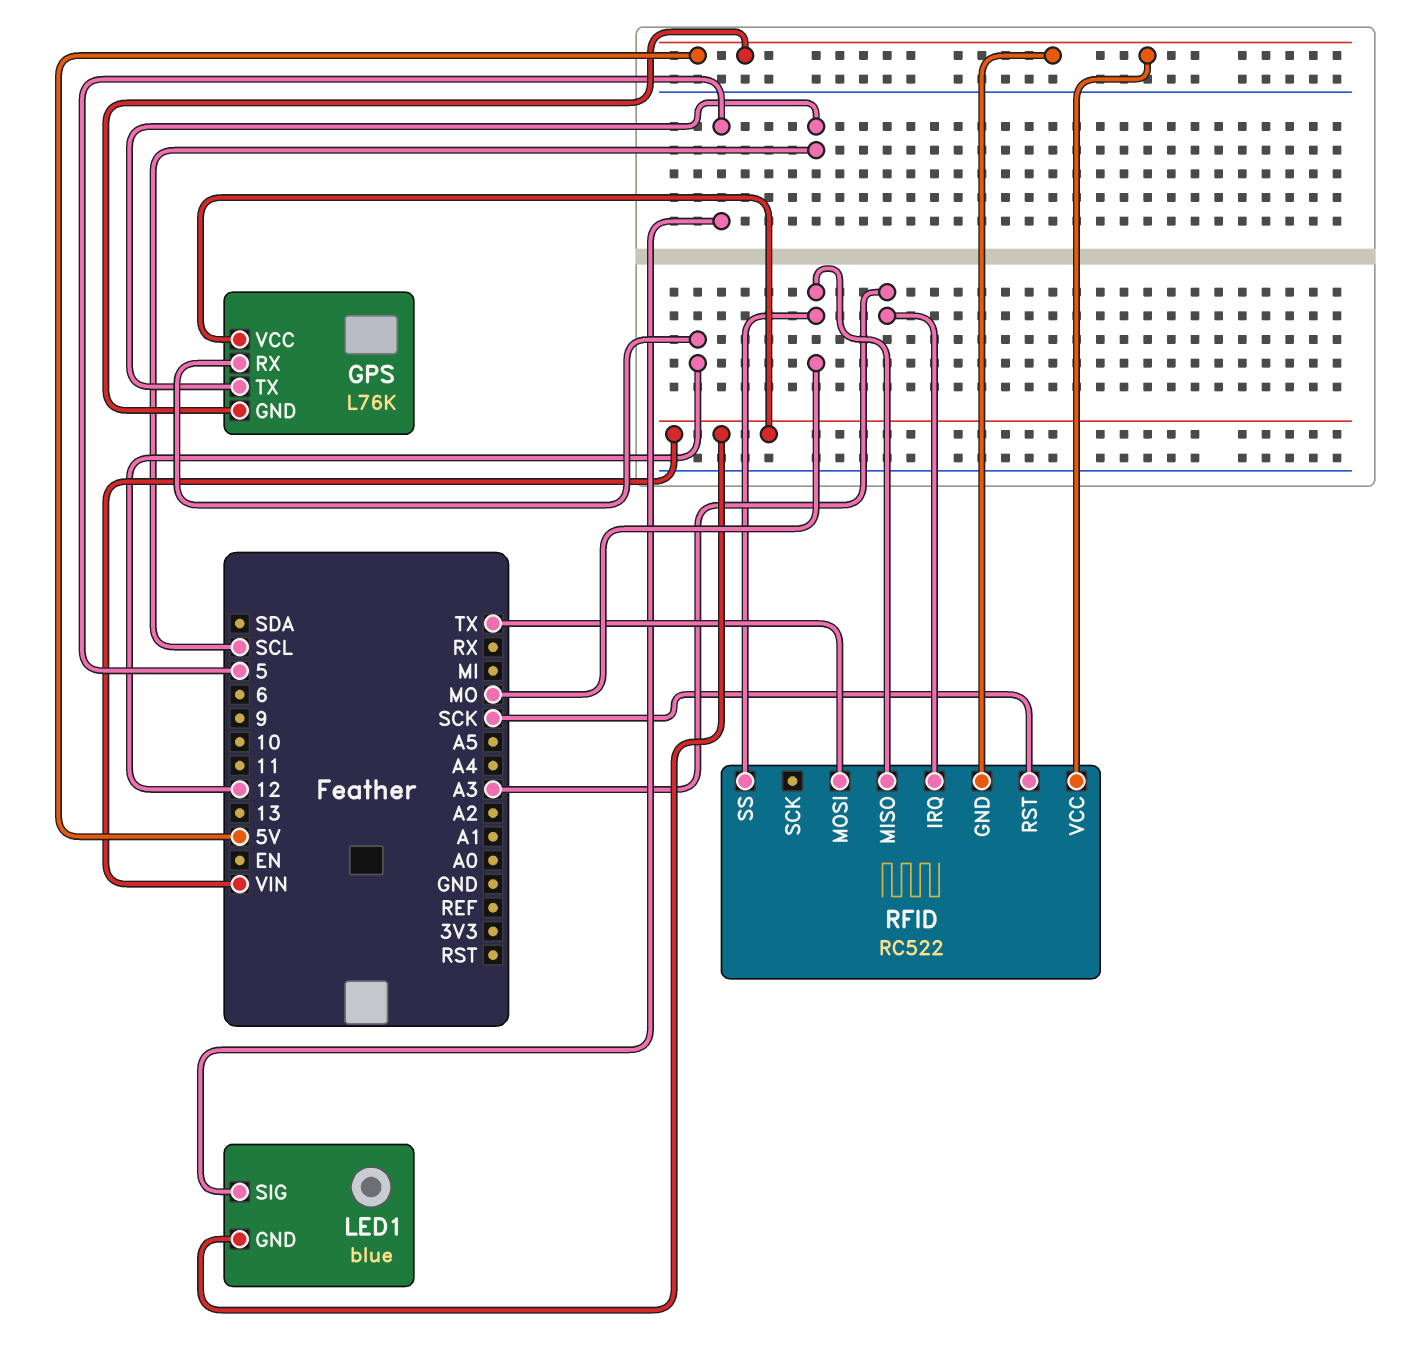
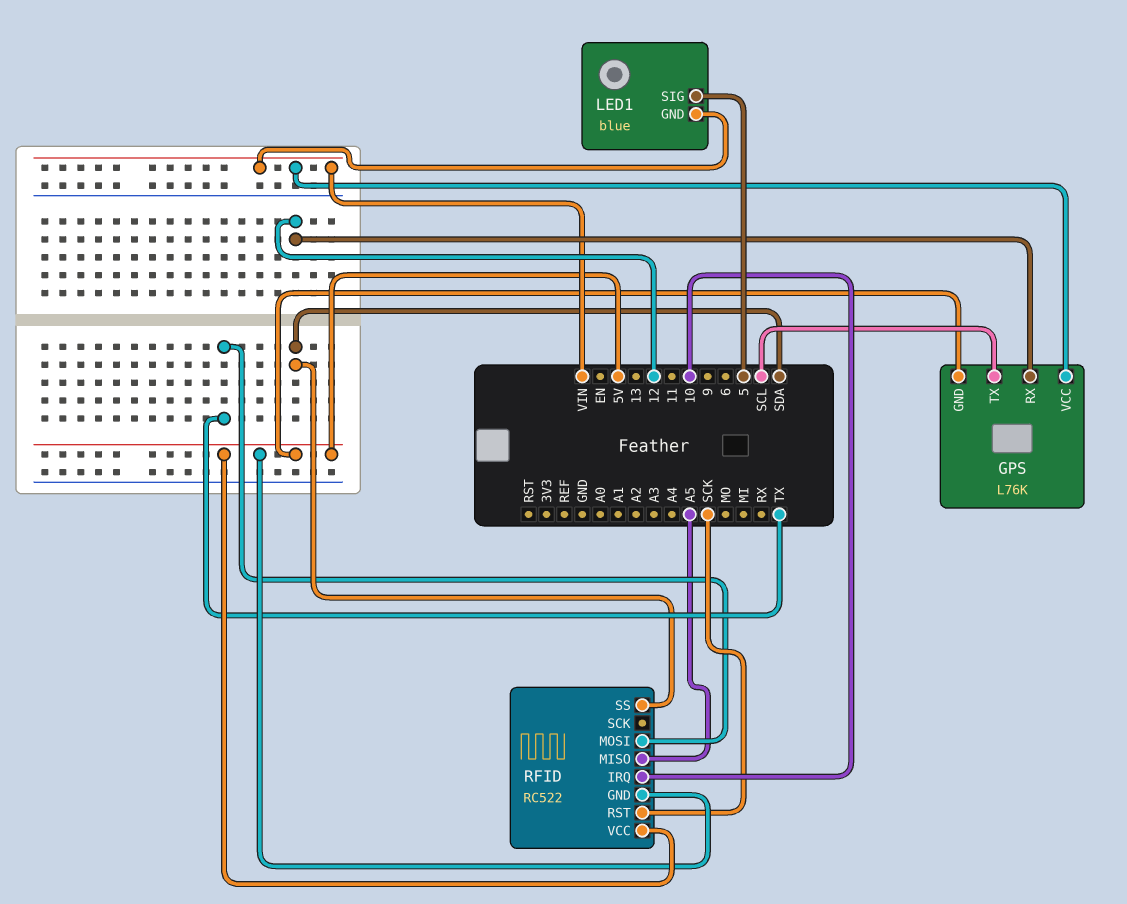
RFID pin IRQ: A3 -> 10
RFID pin MISO: MO -> A5
RFID pin SS: MO -> SDA

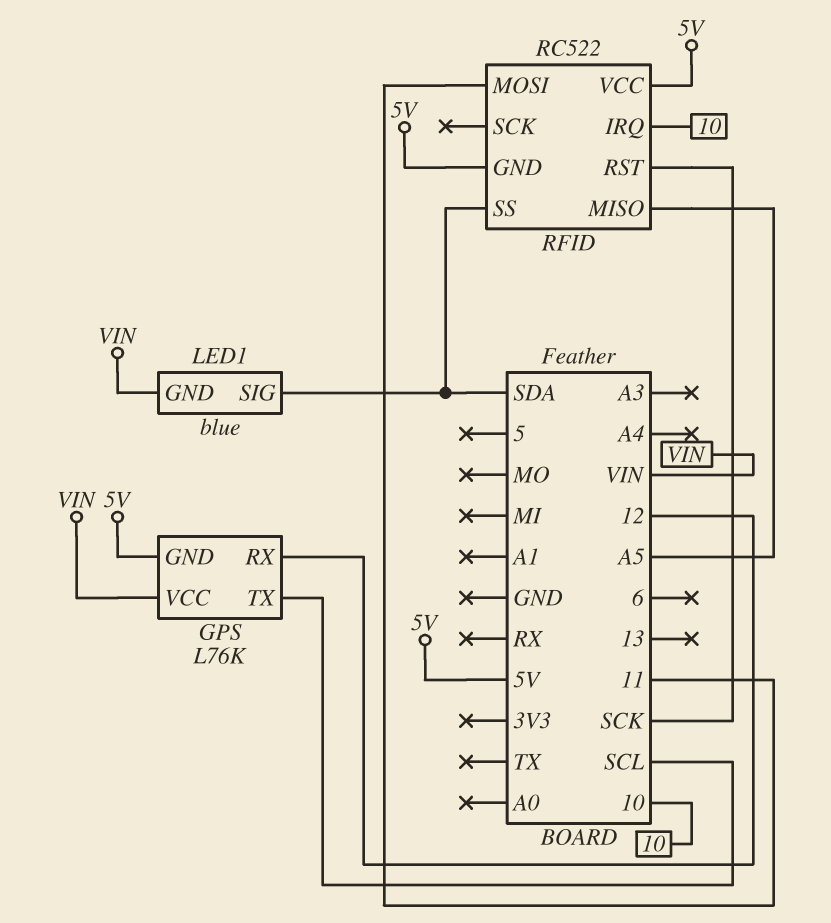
LED1 pin SIG: 5 -> SDA
RFID pin MOSI: TX -> 11

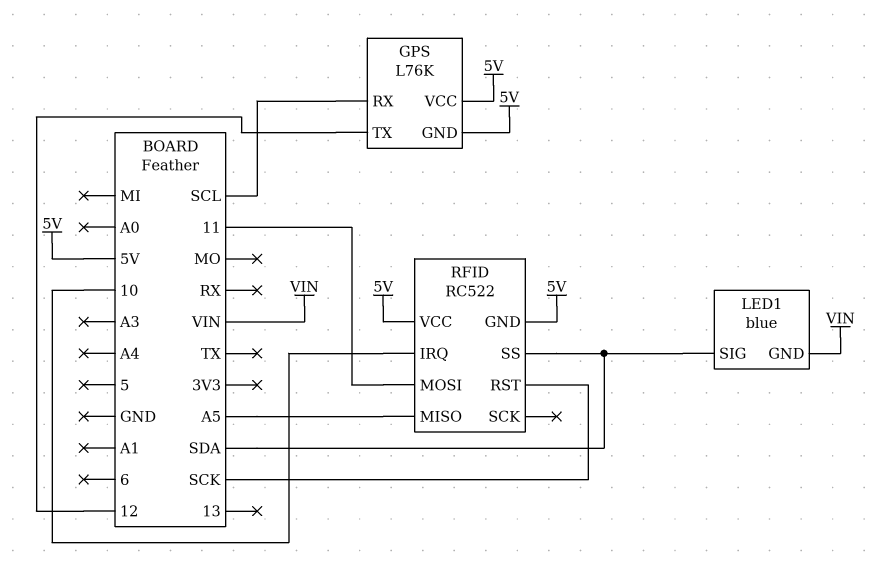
GPS pin RX: 12 -> SCL
GPS pin TX: SCL -> 12
GPS pin VCC: VIN -> 5V

